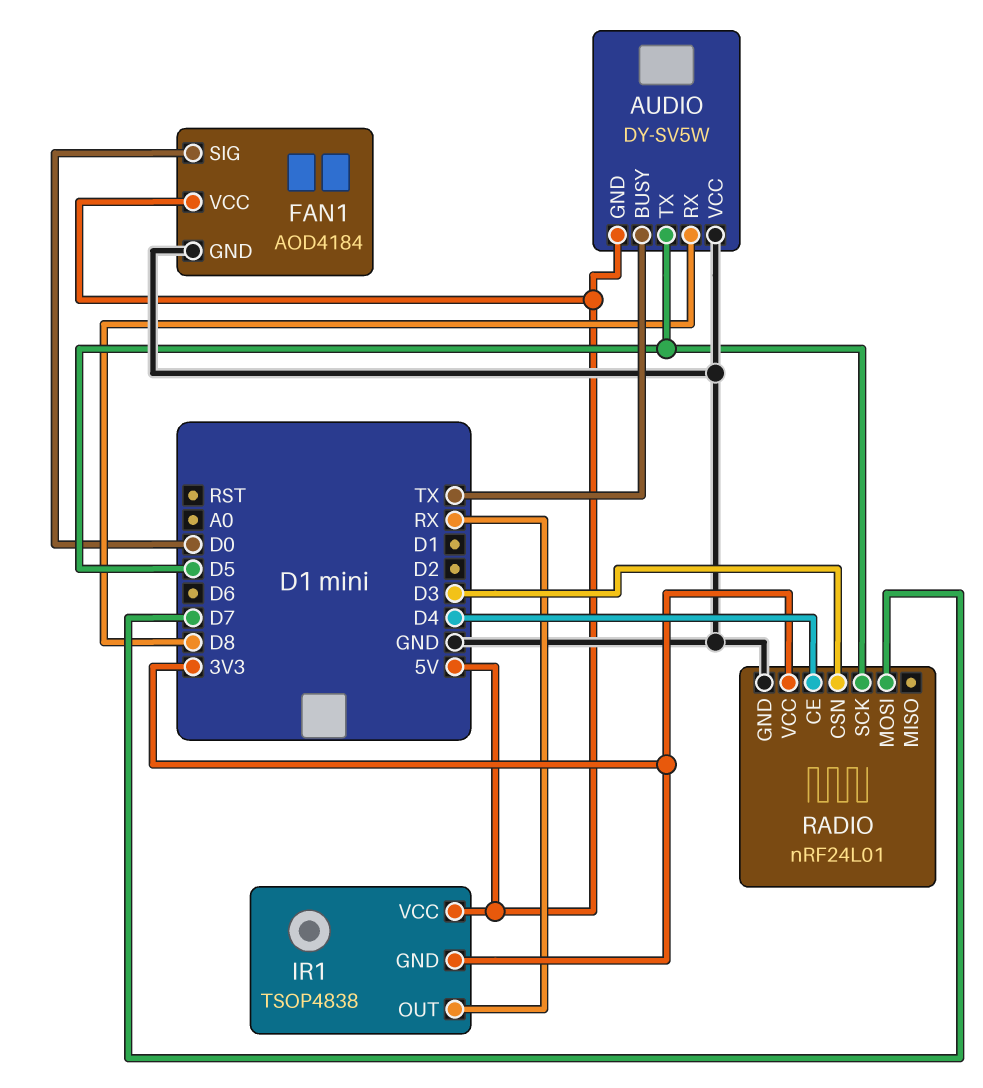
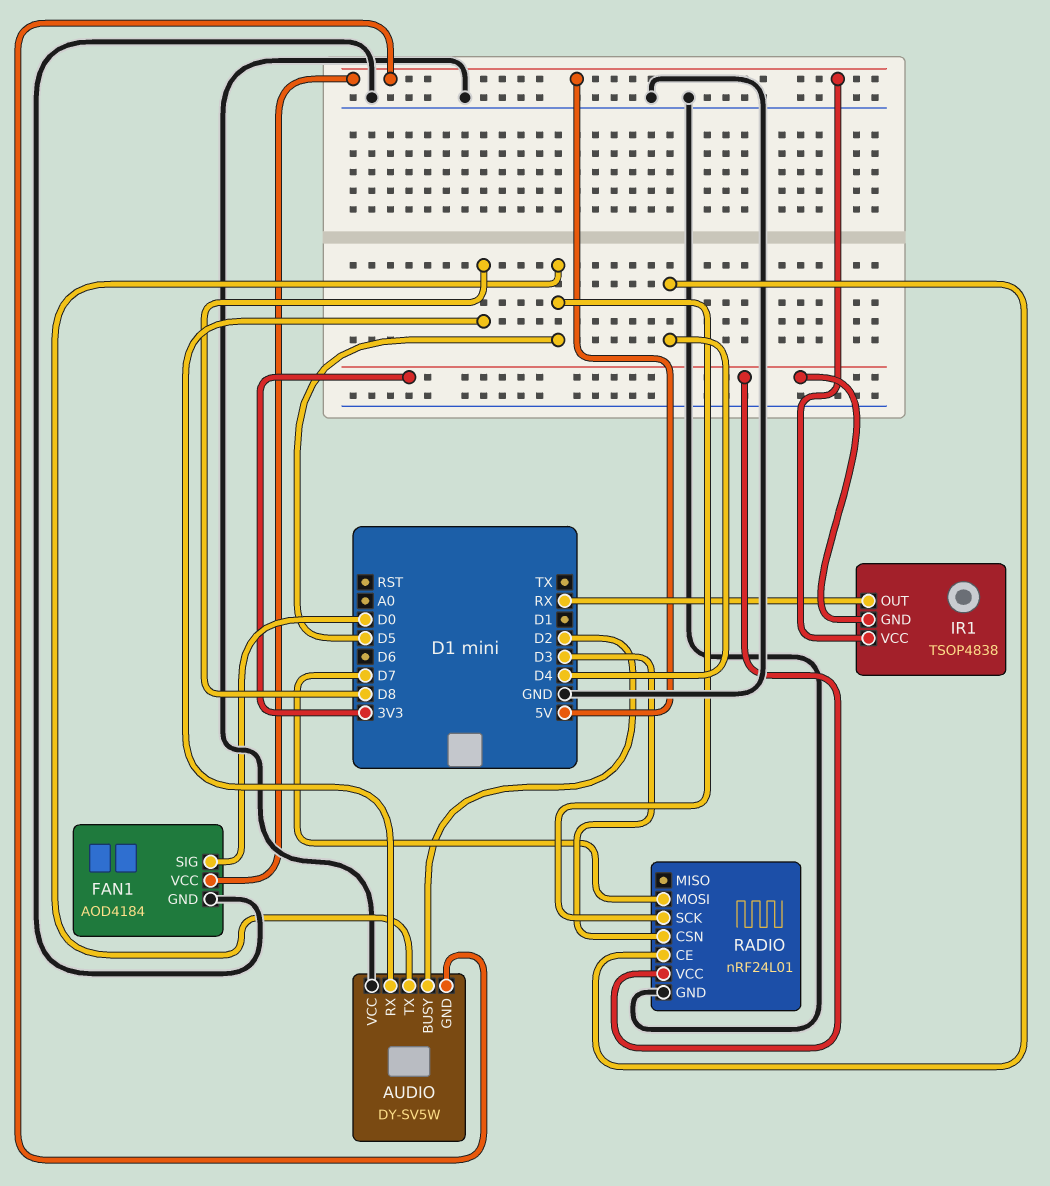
AUDIO pin BUSY: TX -> D2

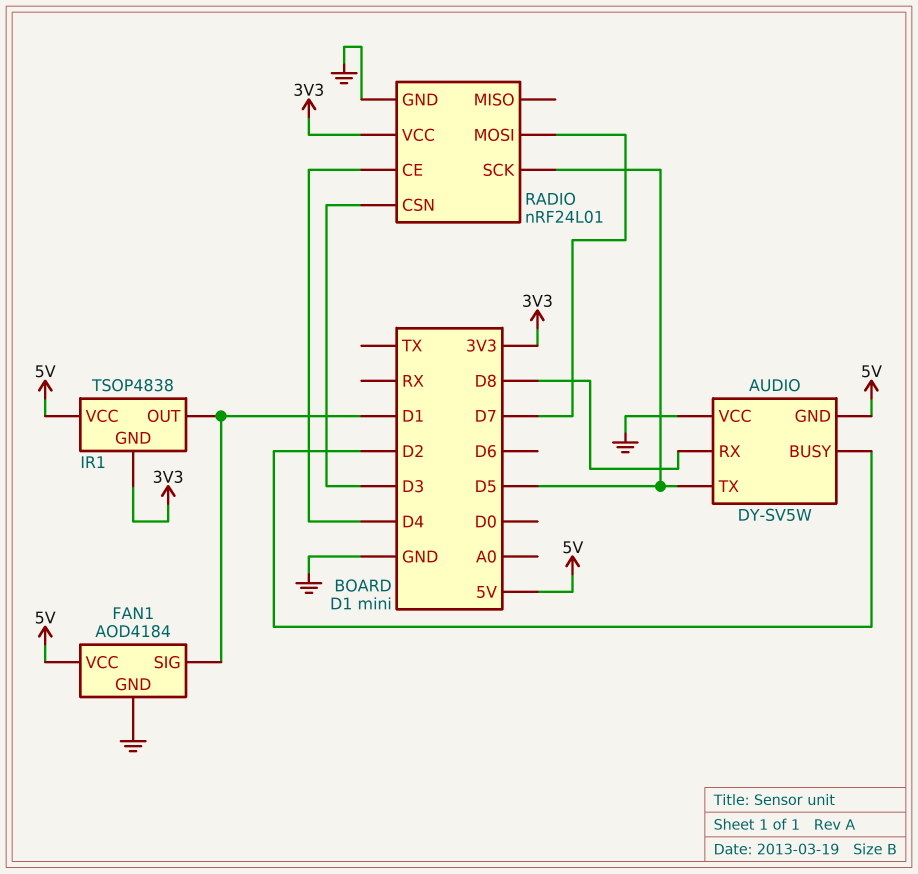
FAN1 pin SIG: D0 -> D1
IR1 pin OUT: RX -> D1

